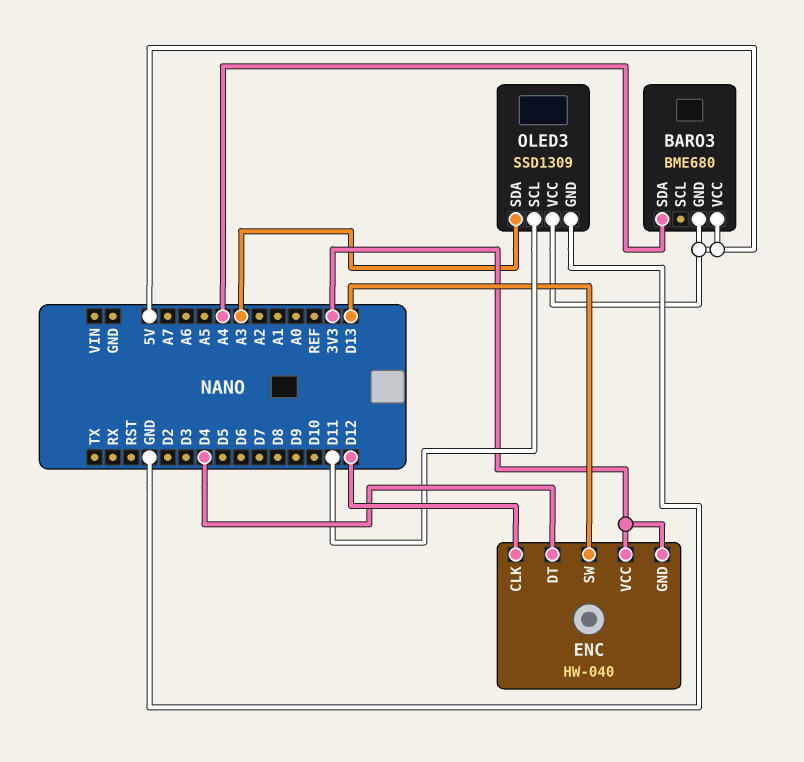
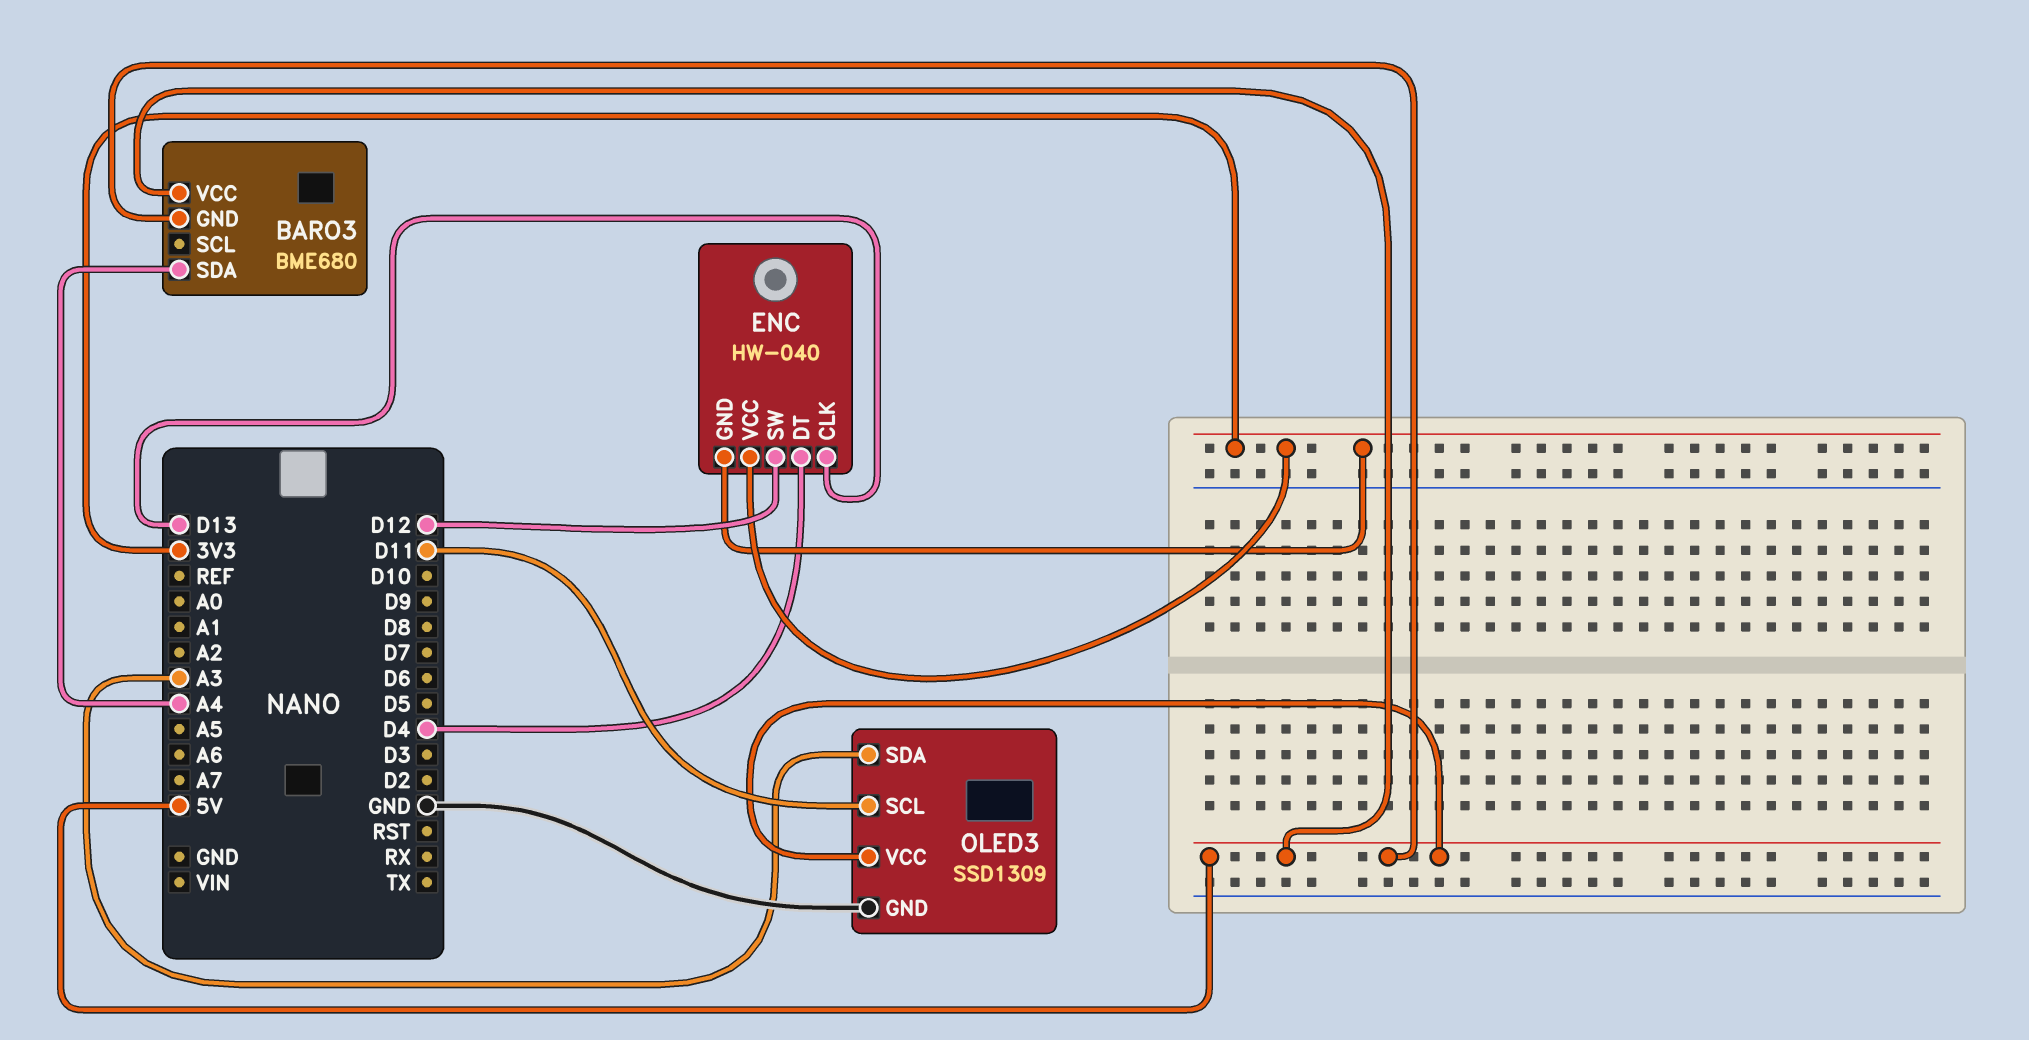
ENC pin CLK: D12 -> D13
ENC pin SW: D13 -> D12

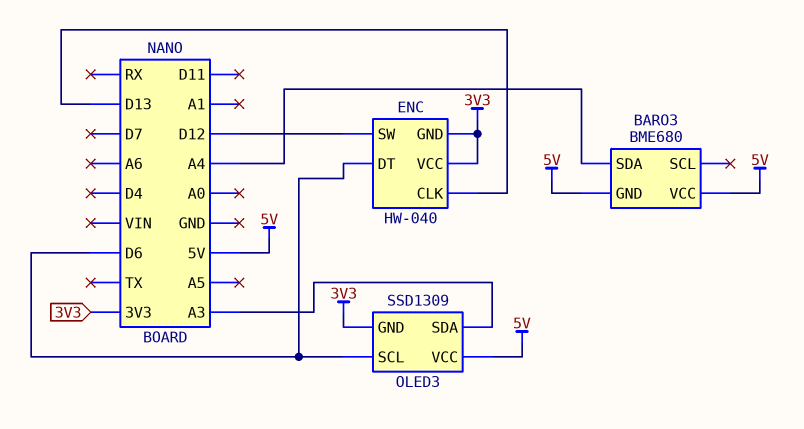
ENC pin DT: D4 -> D6
OLED3 pin GND: GND -> 3V3
OLED3 pin SCL: D11 -> D6

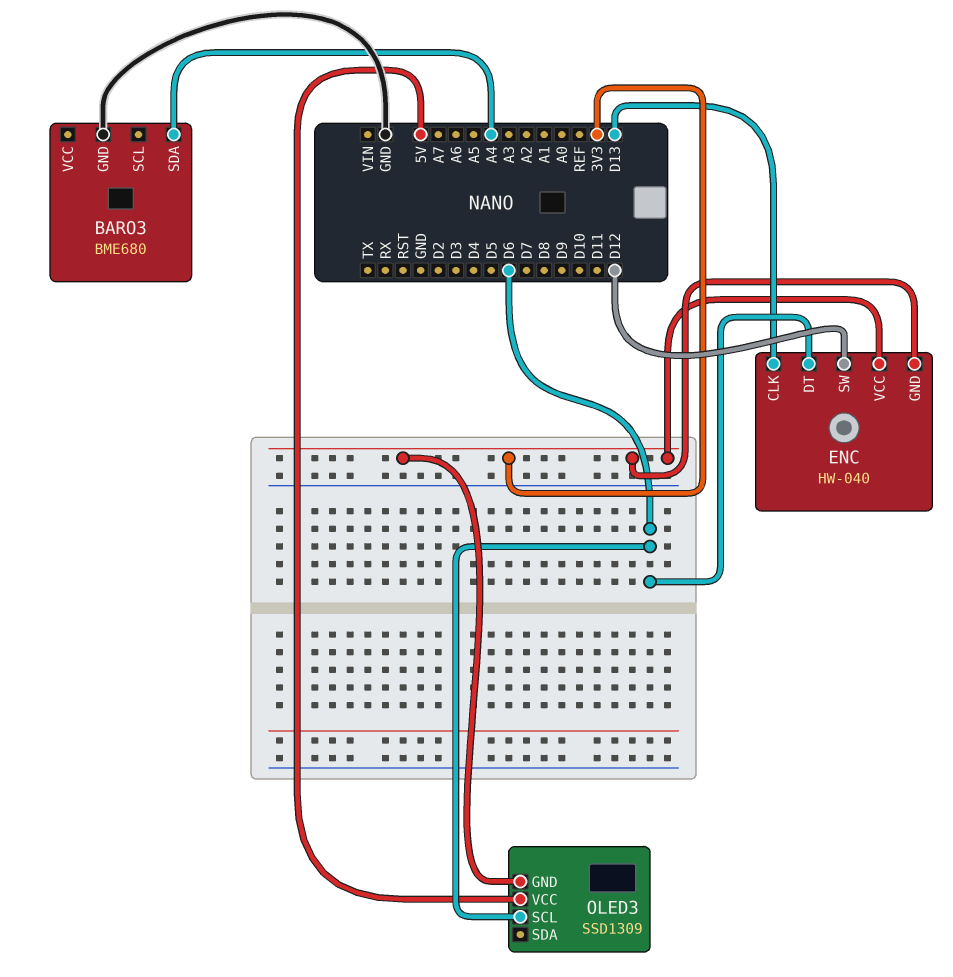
BARO3 pin GND: 5V -> GND
BARO3 pin VCC: 5V -> none
OLED3 pin SDA: A3 -> none

